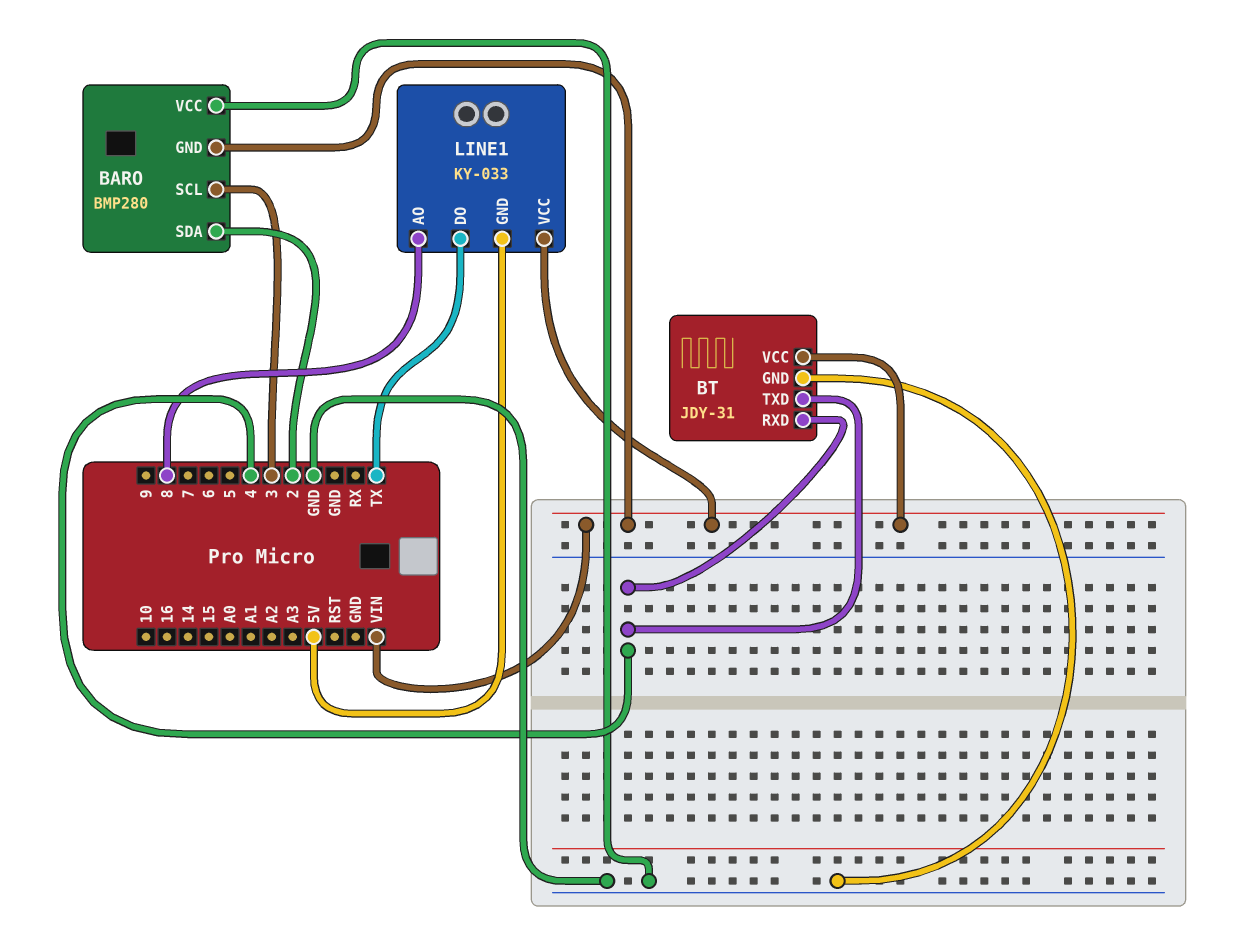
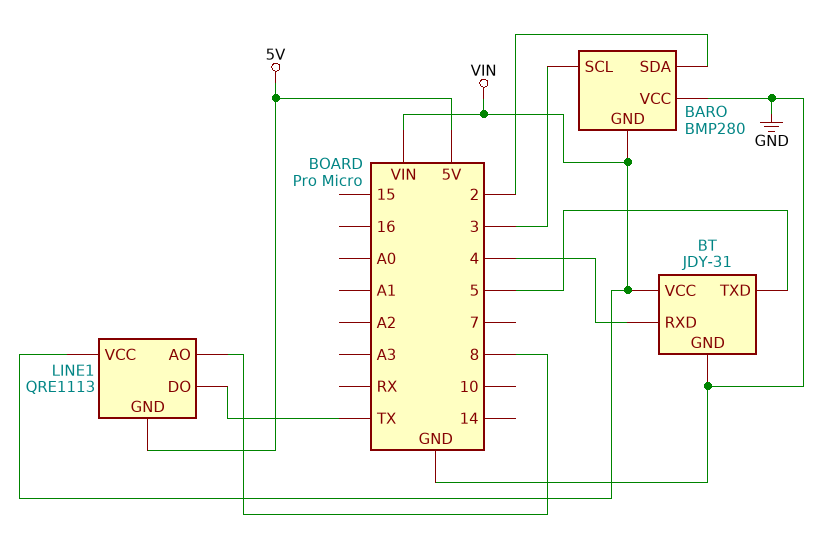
BT pin TXD: 4 -> 5
LINE1: KY-033 -> QRE1113

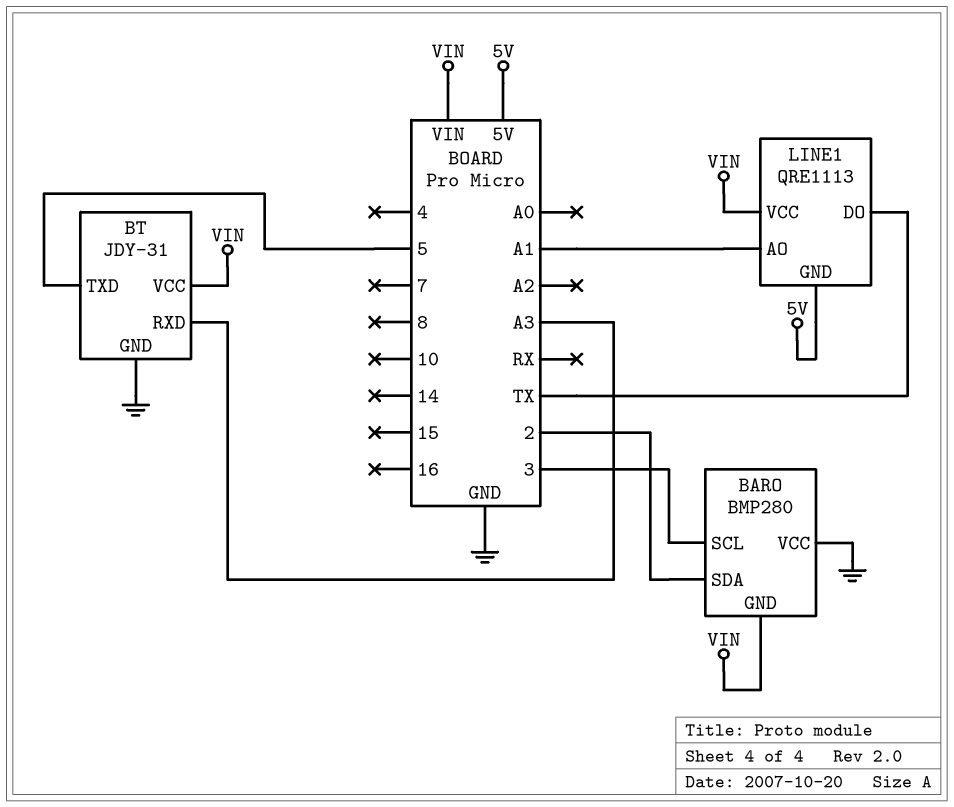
BT pin RXD: 4 -> A3
LINE1 pin AO: 8 -> A1

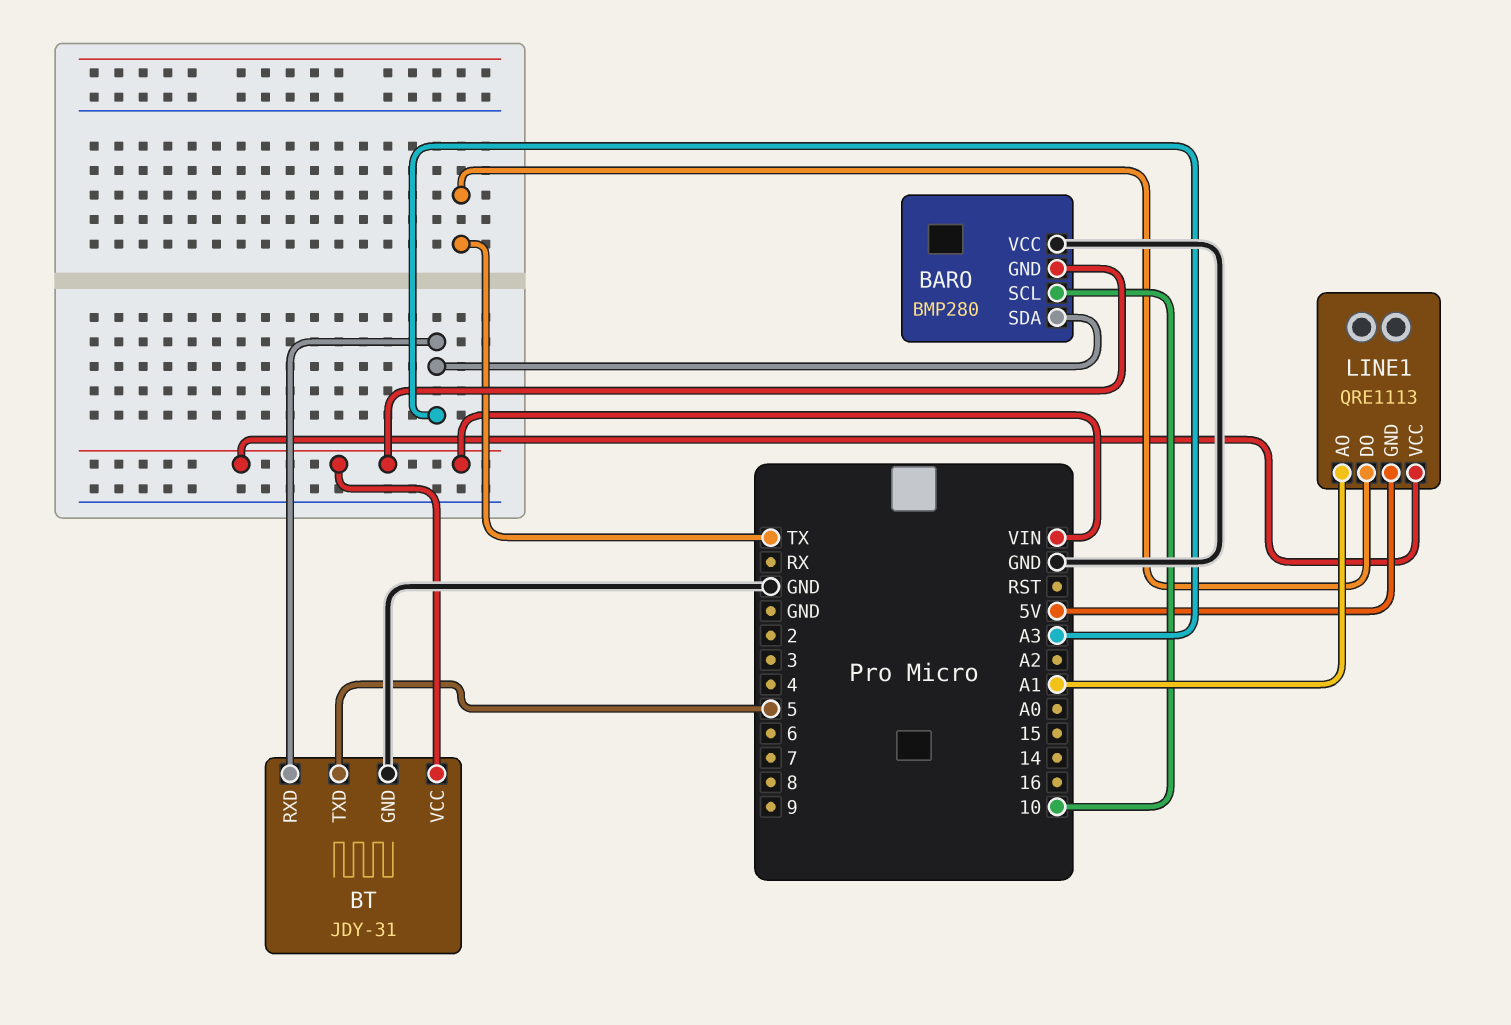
BARO pin SCL: 3 -> 10
BARO pin SDA: 2 -> A3

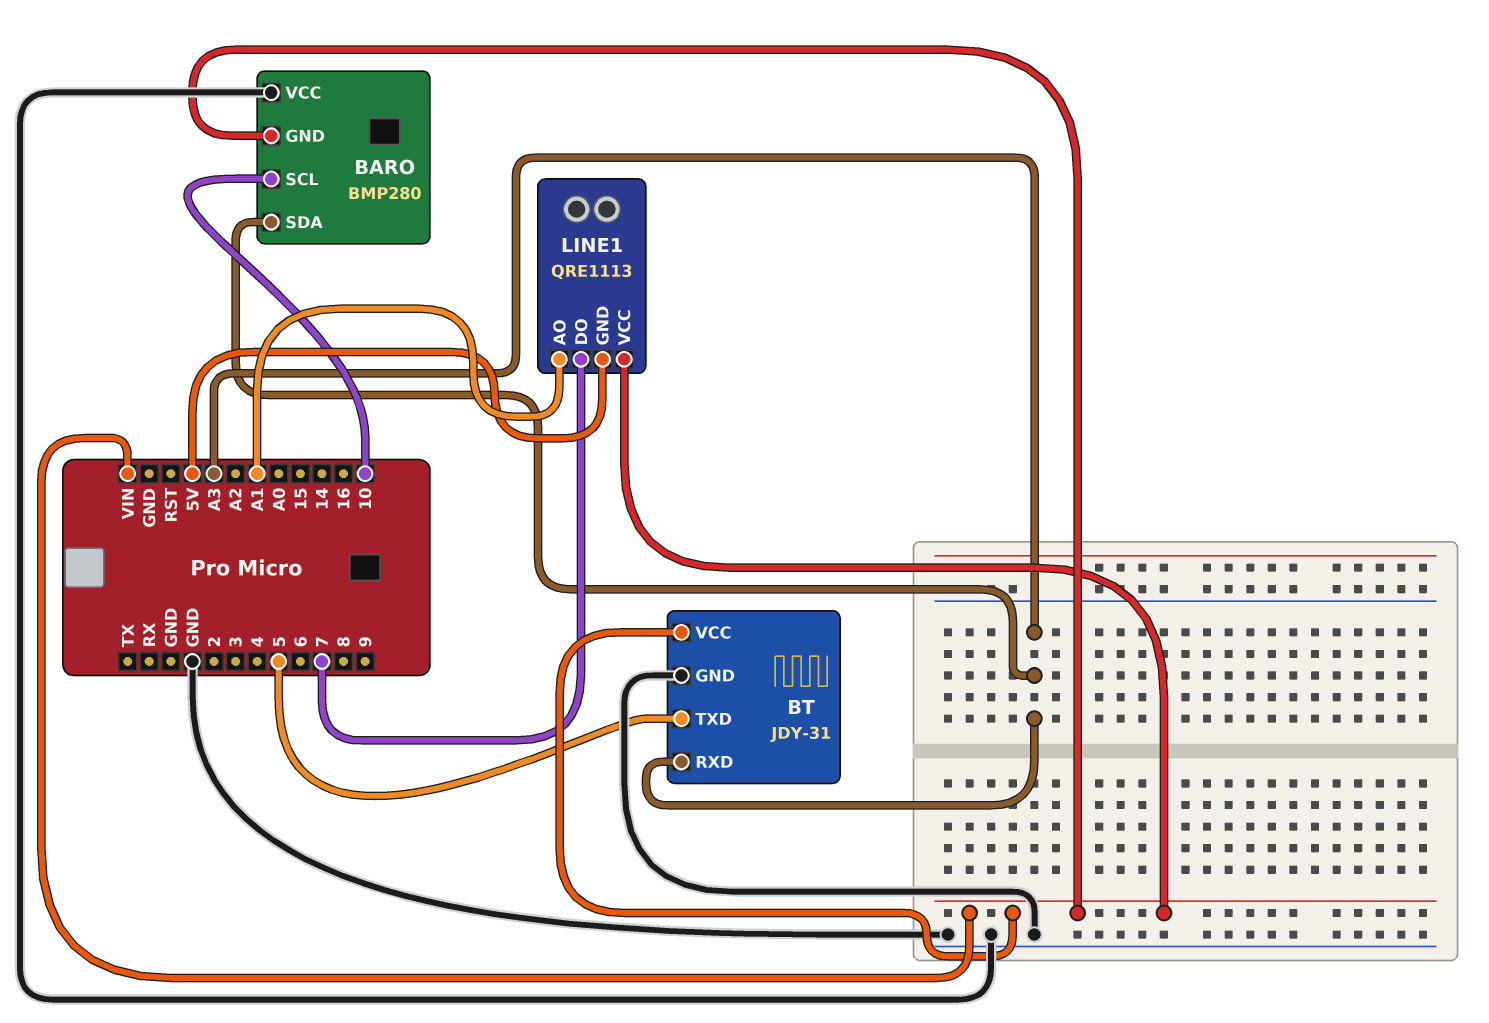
LINE1 pin DO: TX -> 7

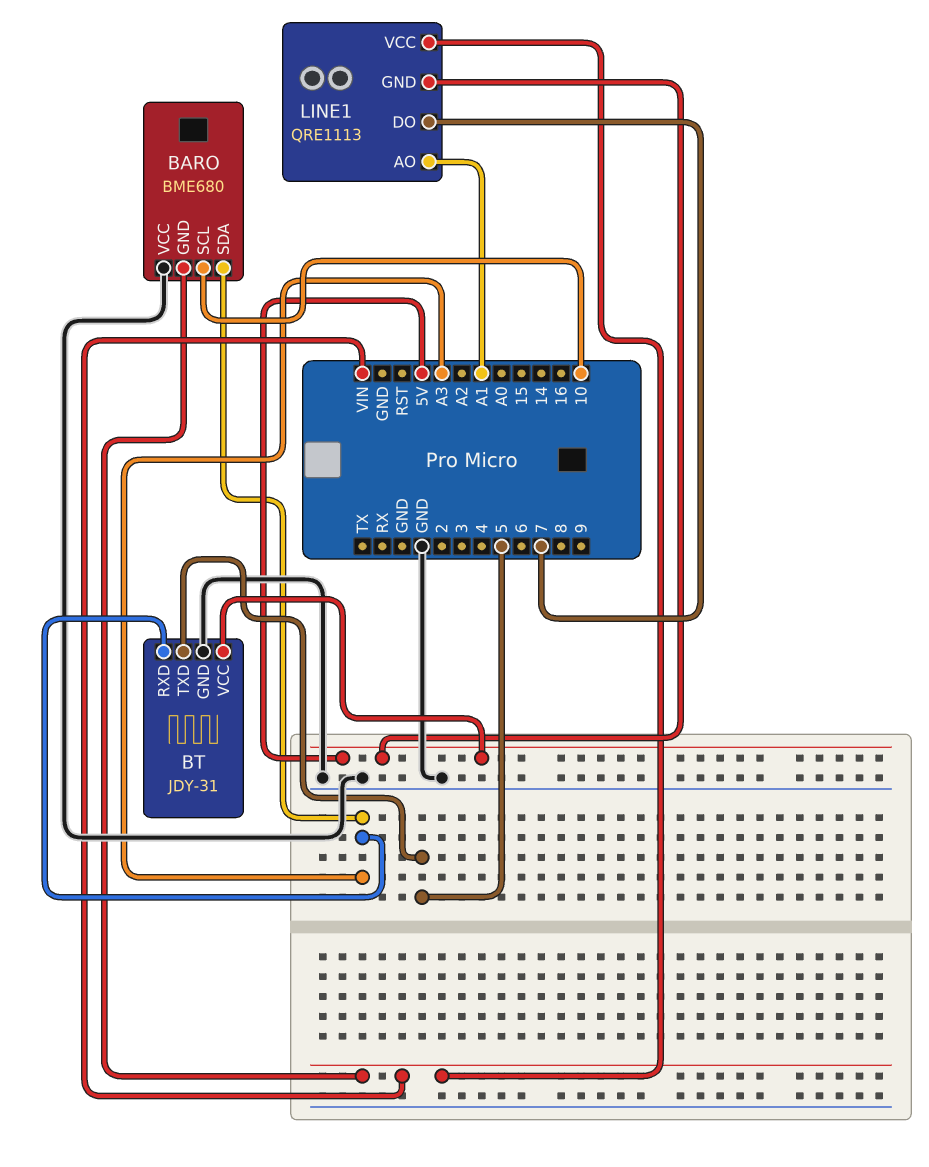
BARO: BMP280 -> BME680
BT pin VCC: VIN -> 5V

